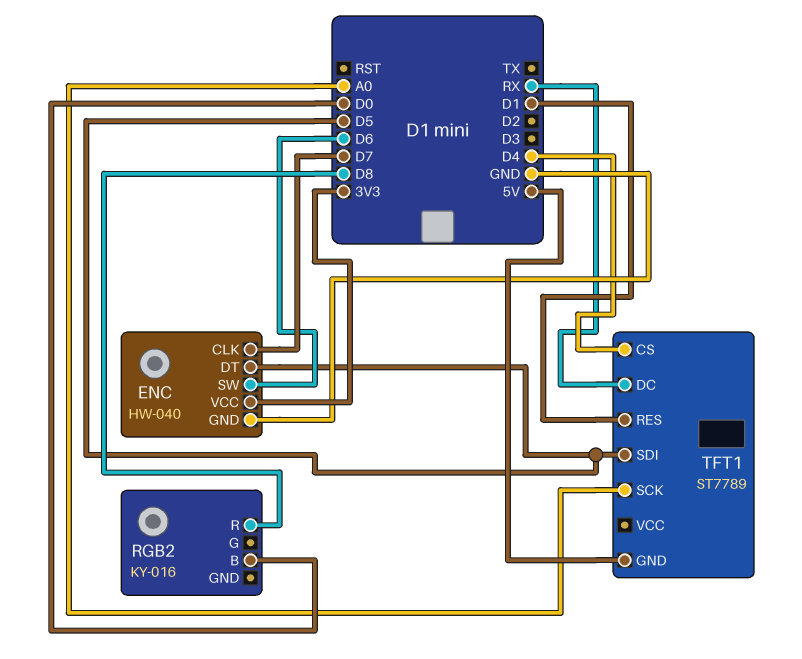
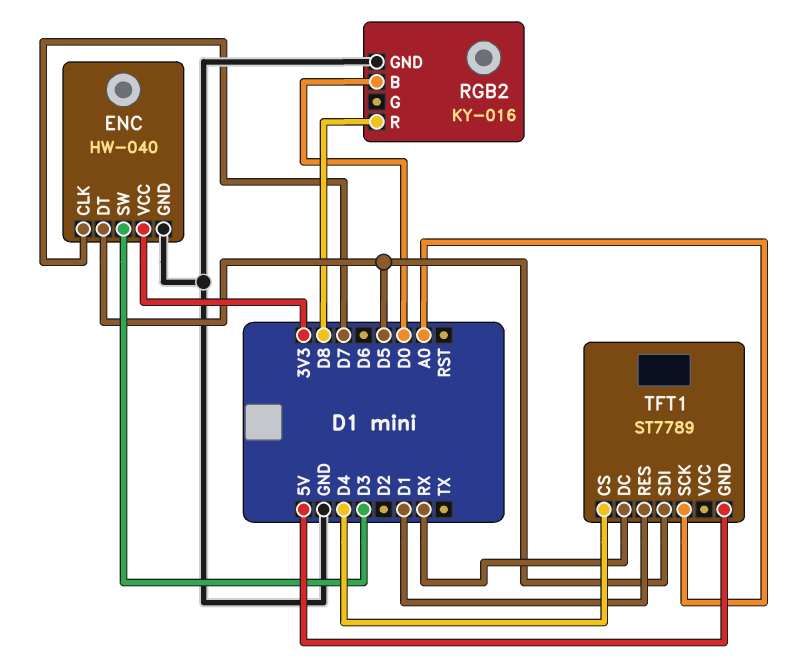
ENC pin SW: D6 -> D3
RGB2 pin GND: none -> GND

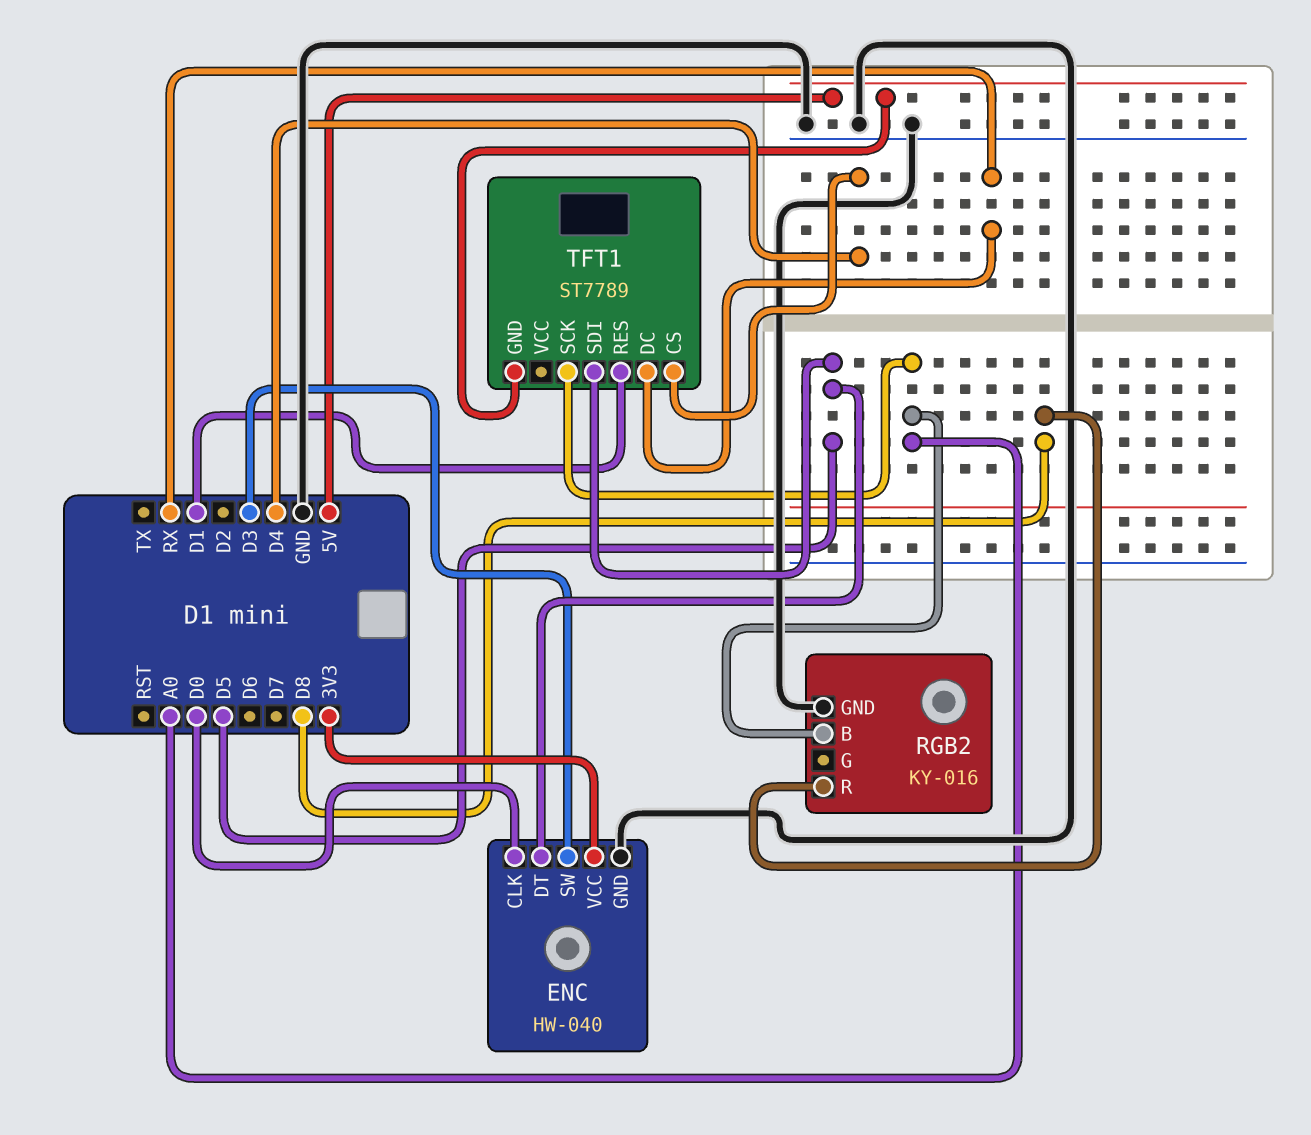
ENC pin CLK: D7 -> D0
RGB2 pin B: D0 -> A0

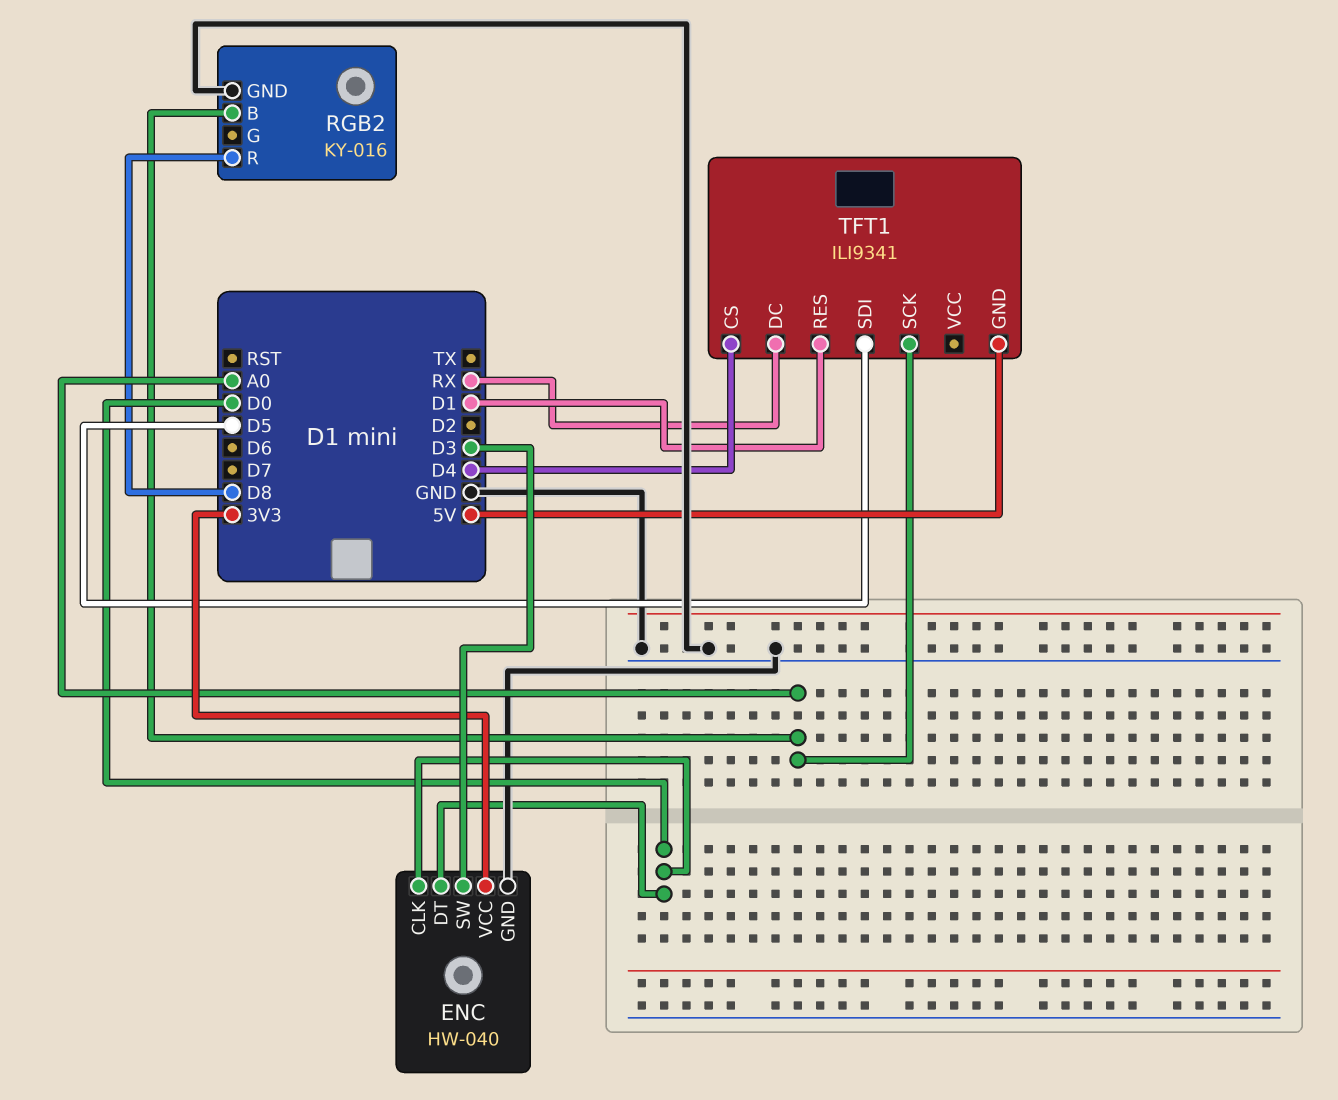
ENC pin DT: D5 -> D0
TFT1: ST7789 -> ILI9341

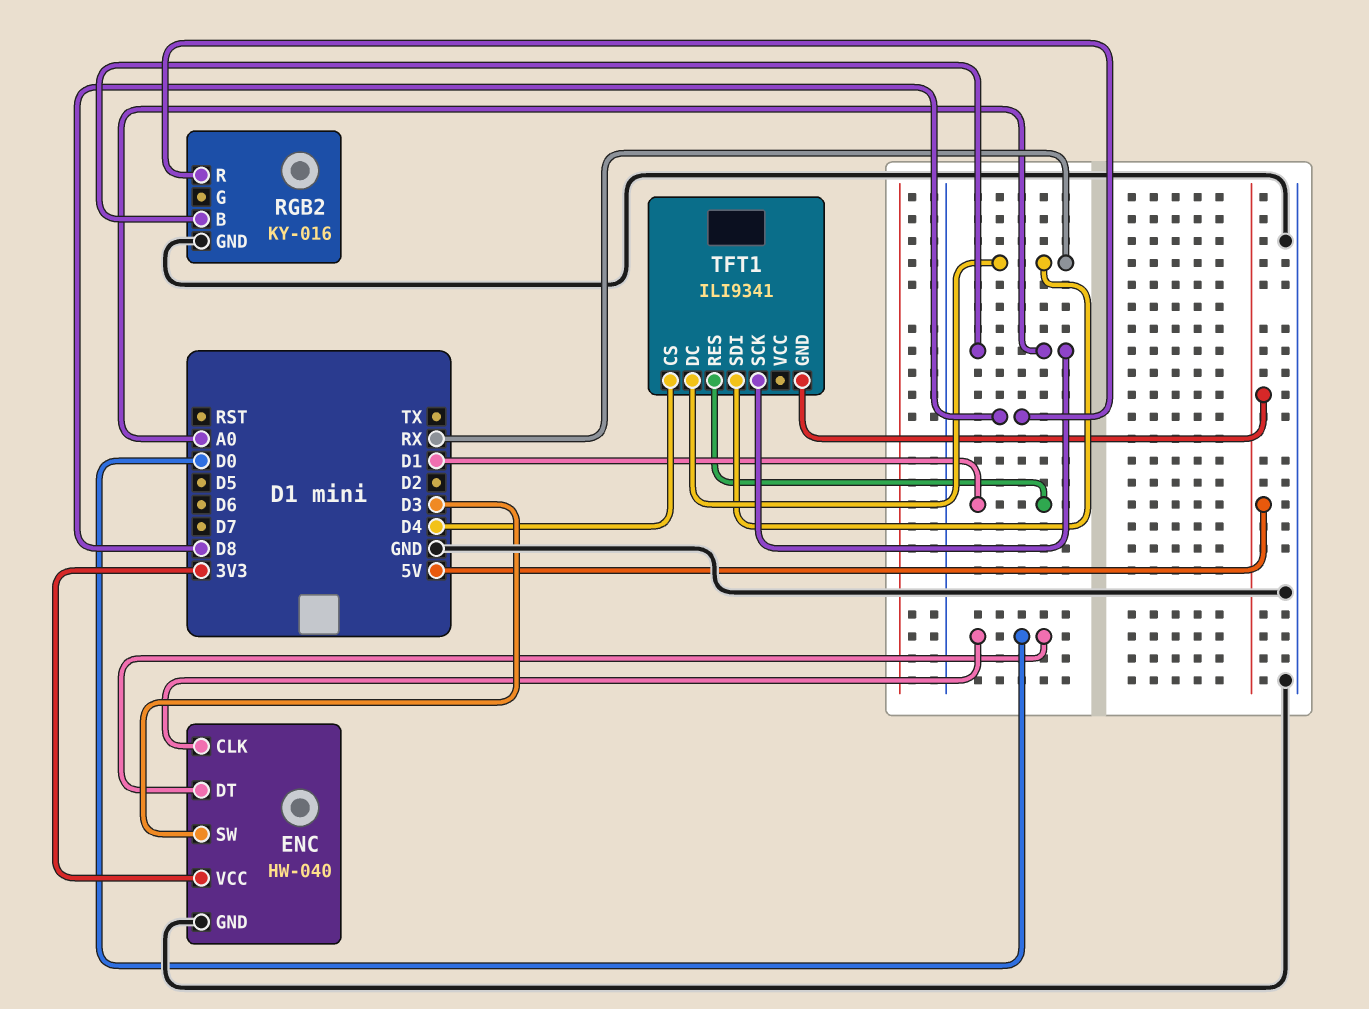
TFT1 pin SDI: D5 -> RX

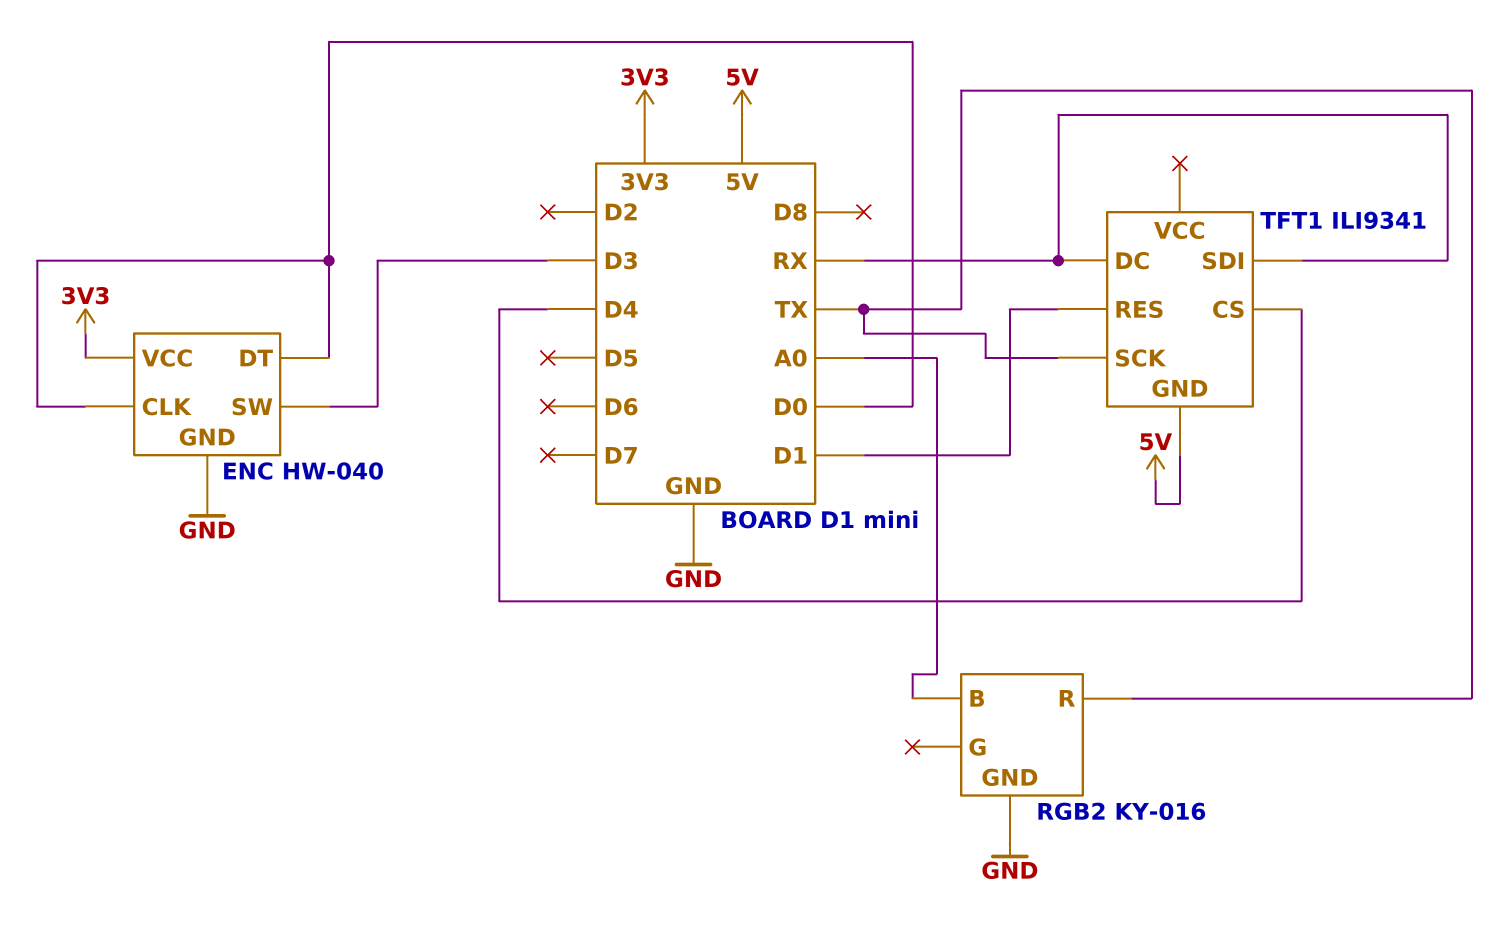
RGB2 pin R: D8 -> TX
TFT1 pin SCK: A0 -> TX

